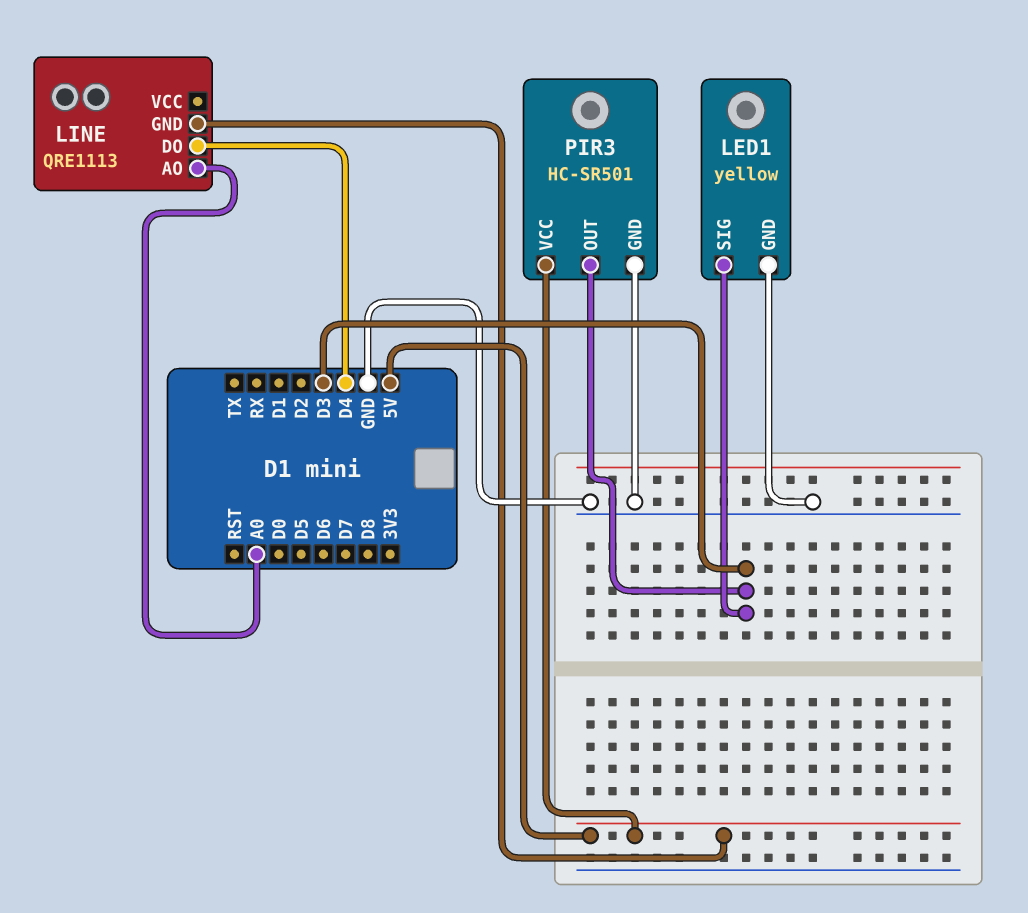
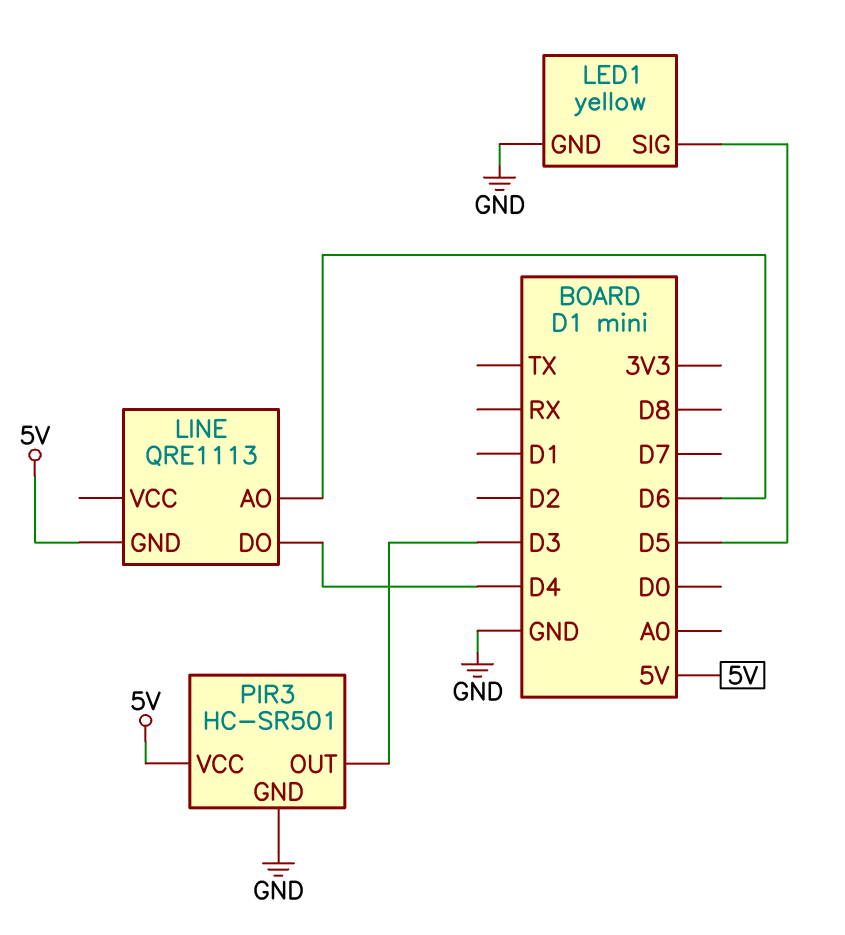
LED1 pin SIG: D3 -> D5
LINE pin AO: A0 -> D6

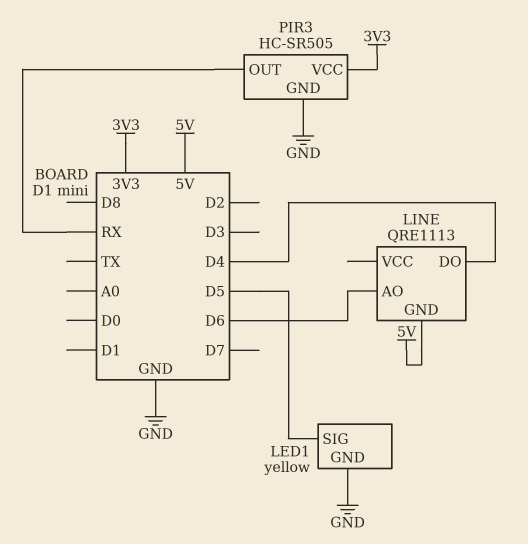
PIR3: HC-SR501 -> HC-SR505
PIR3 pin OUT: D3 -> RX
PIR3 pin VCC: 5V -> 3V3

